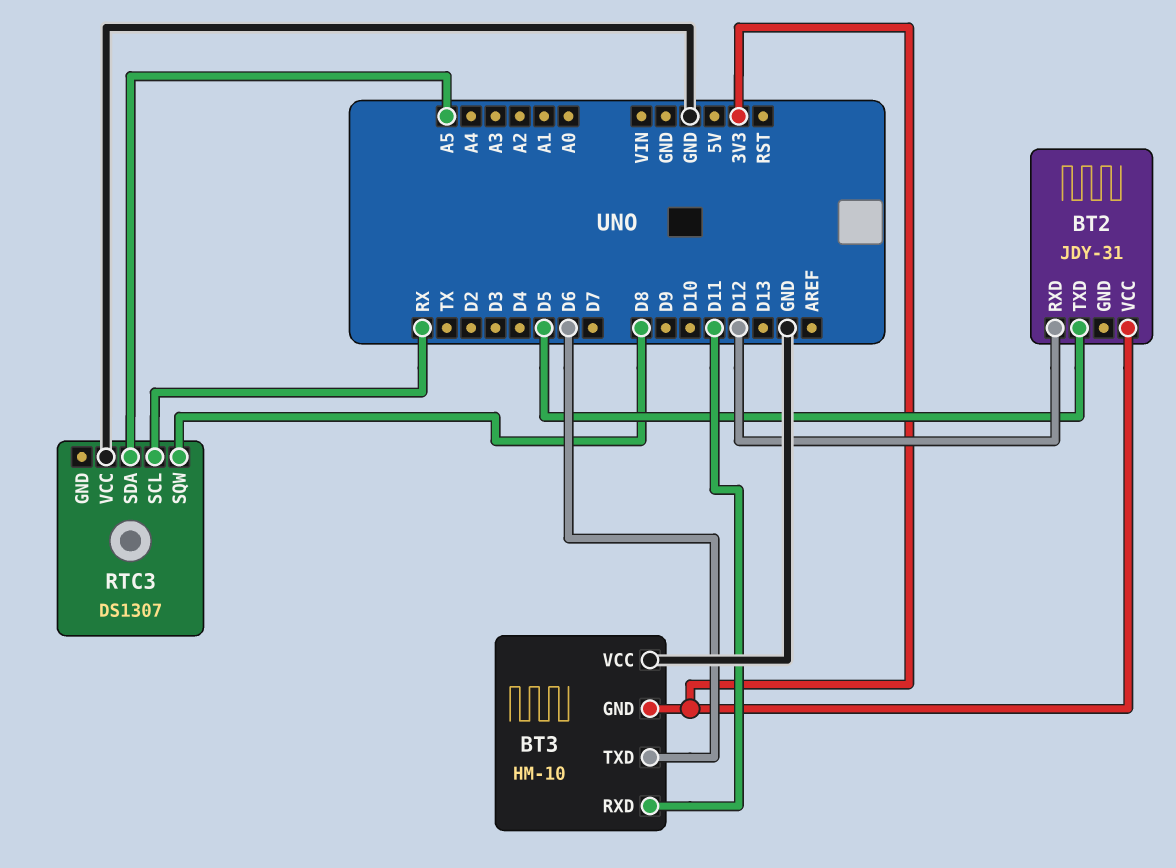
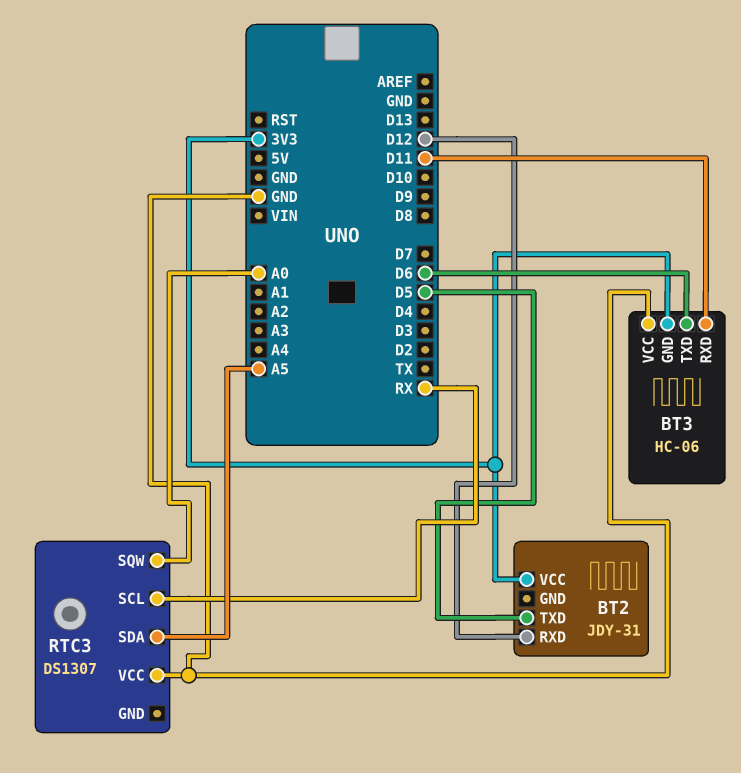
BT3: HM-10 -> HC-06
RTC3 pin SQW: D8 -> A0

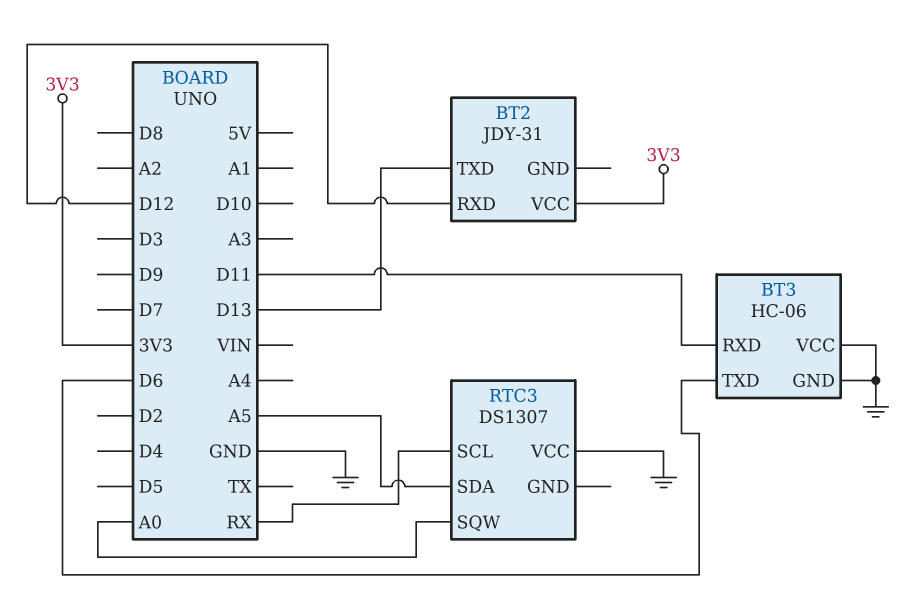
BT2 pin TXD: D5 -> D13
BT3 pin GND: 3V3 -> GND

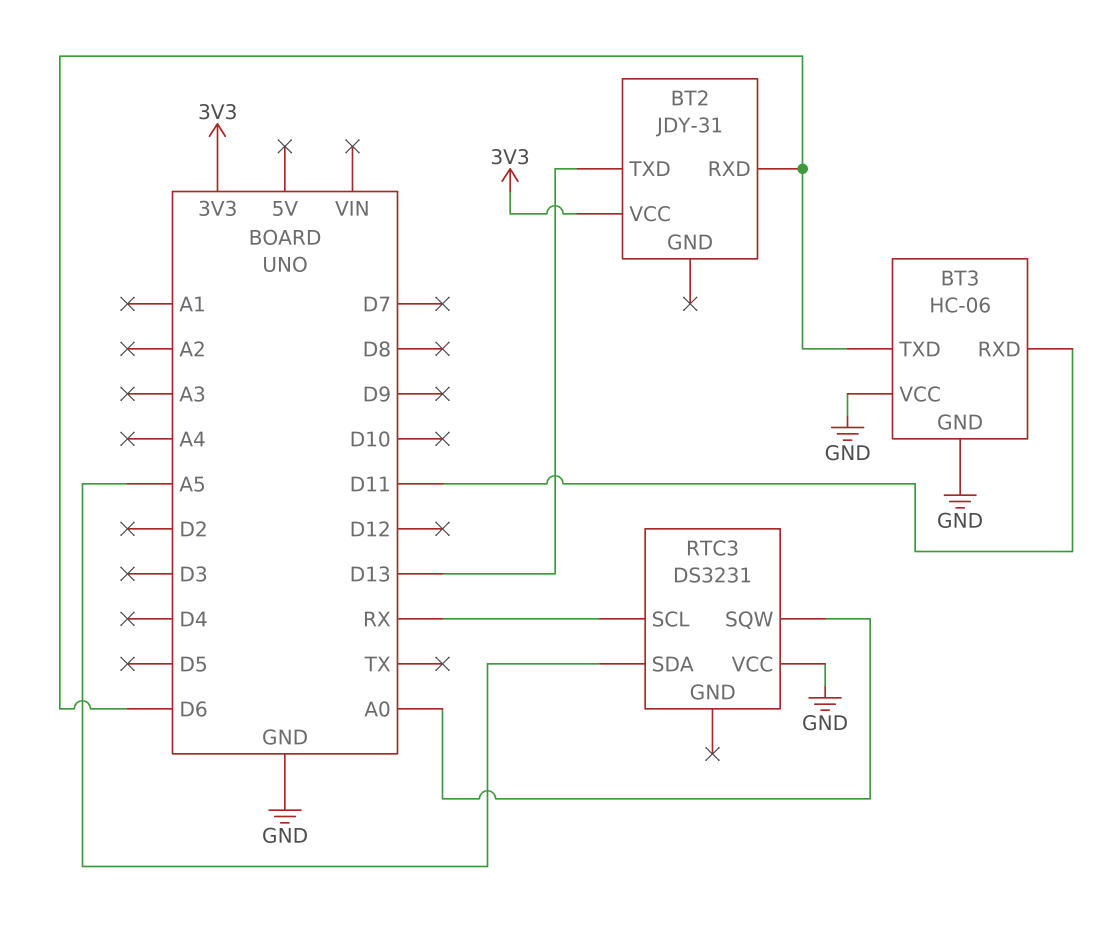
BT2 pin RXD: D12 -> D6
RTC3: DS1307 -> DS3231

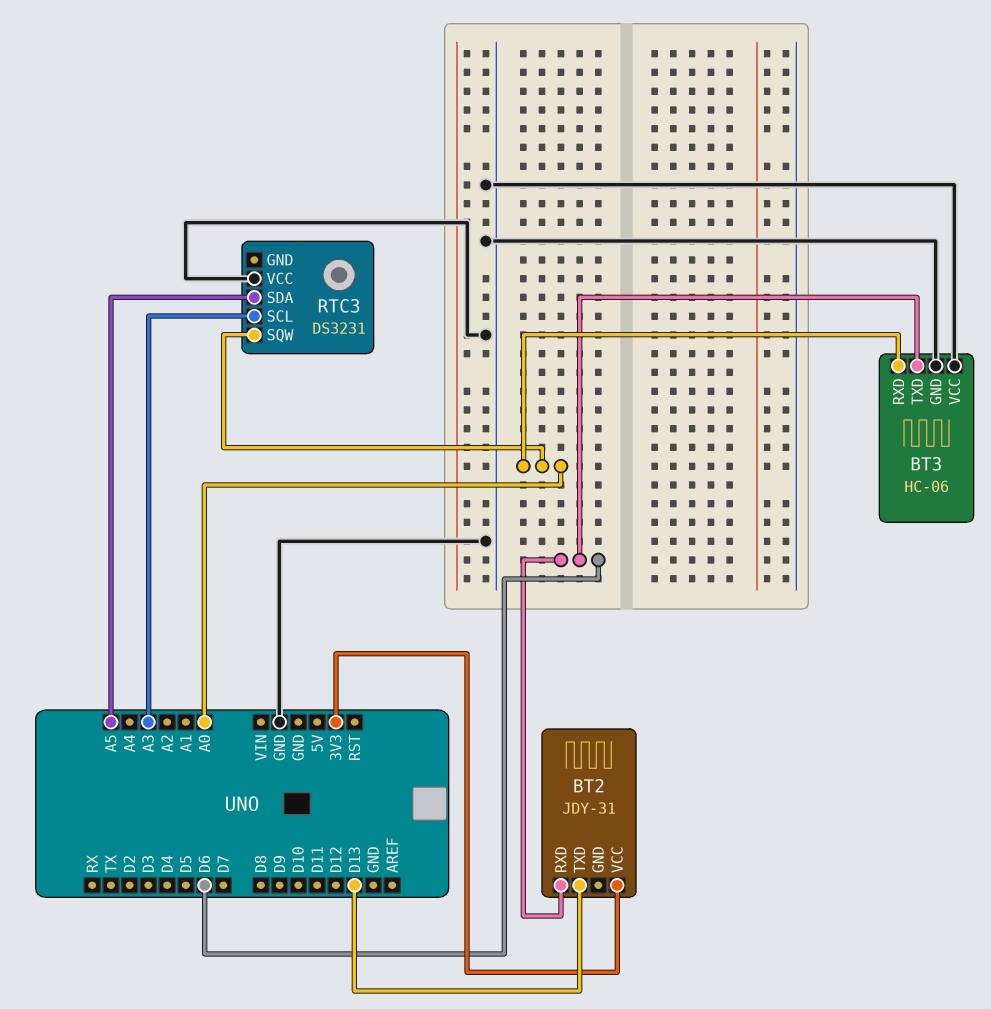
BT3 pin RXD: D11 -> A0
RTC3 pin SCL: RX -> A3

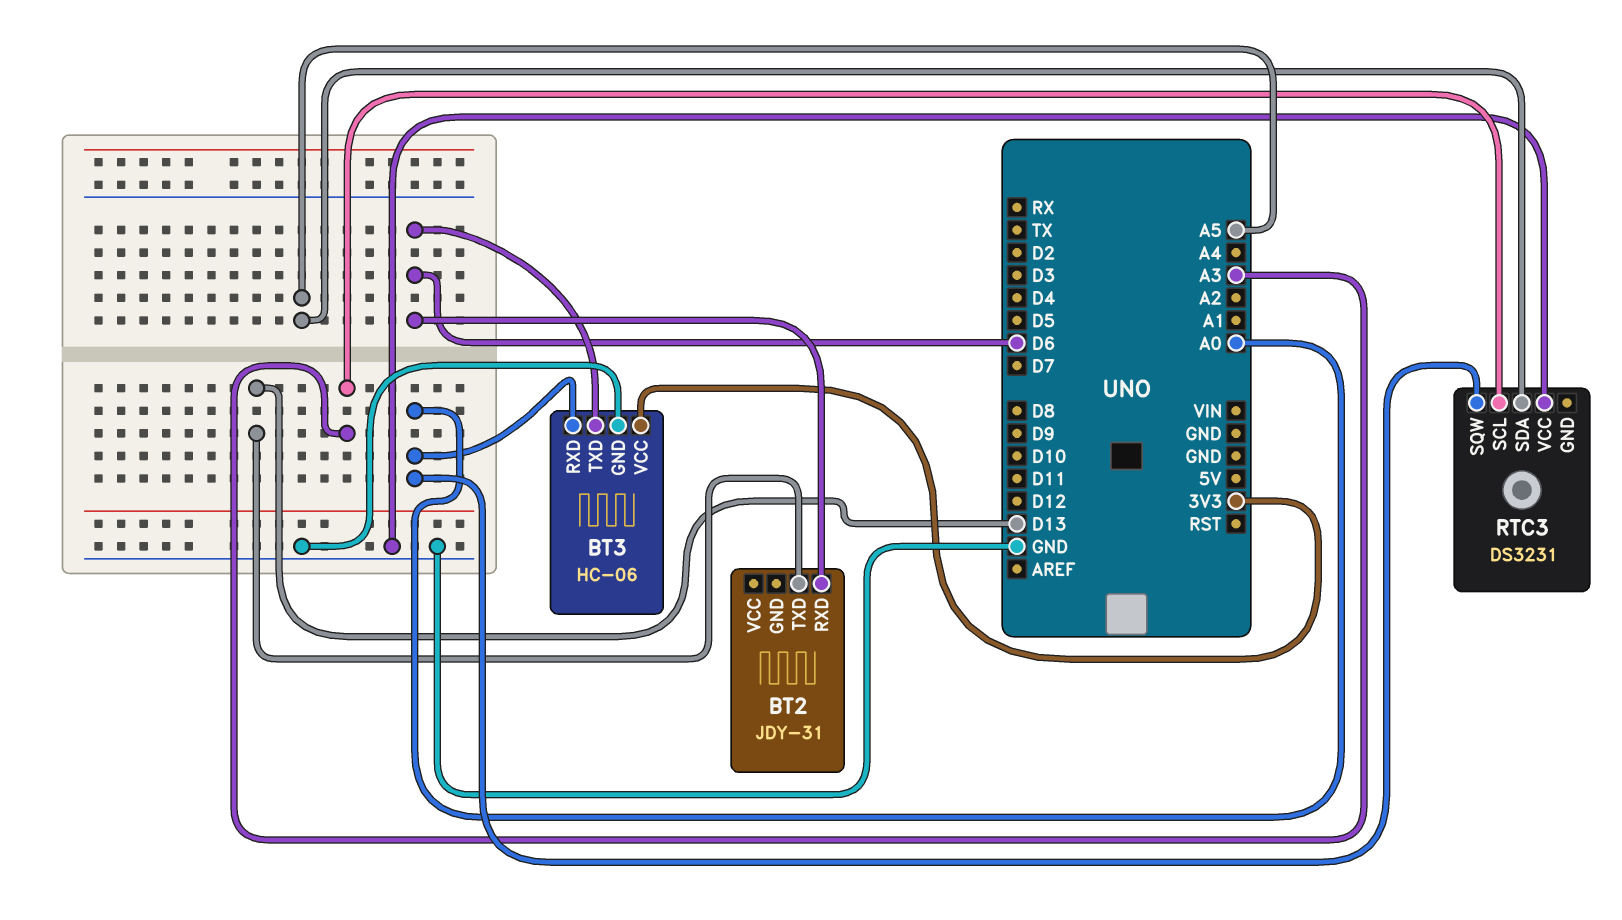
BT2 pin VCC: 3V3 -> none
BT3 pin VCC: GND -> 3V3

